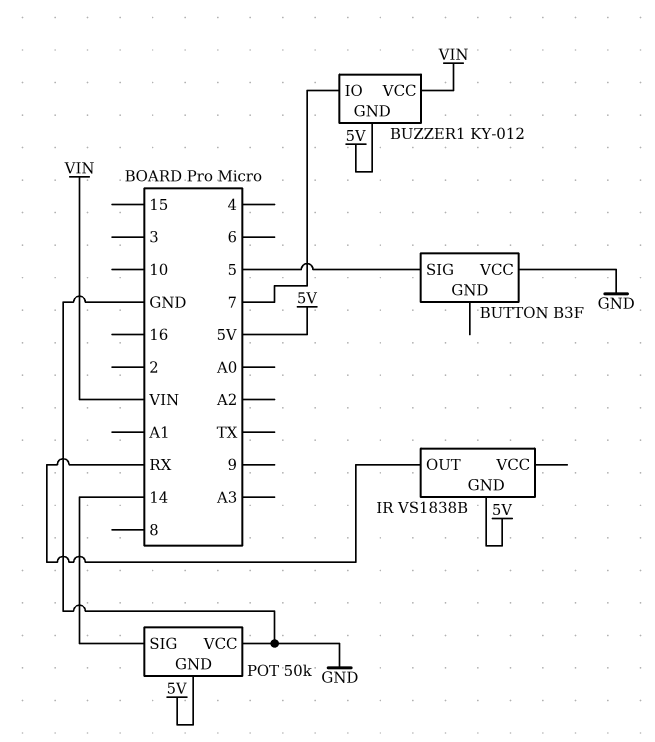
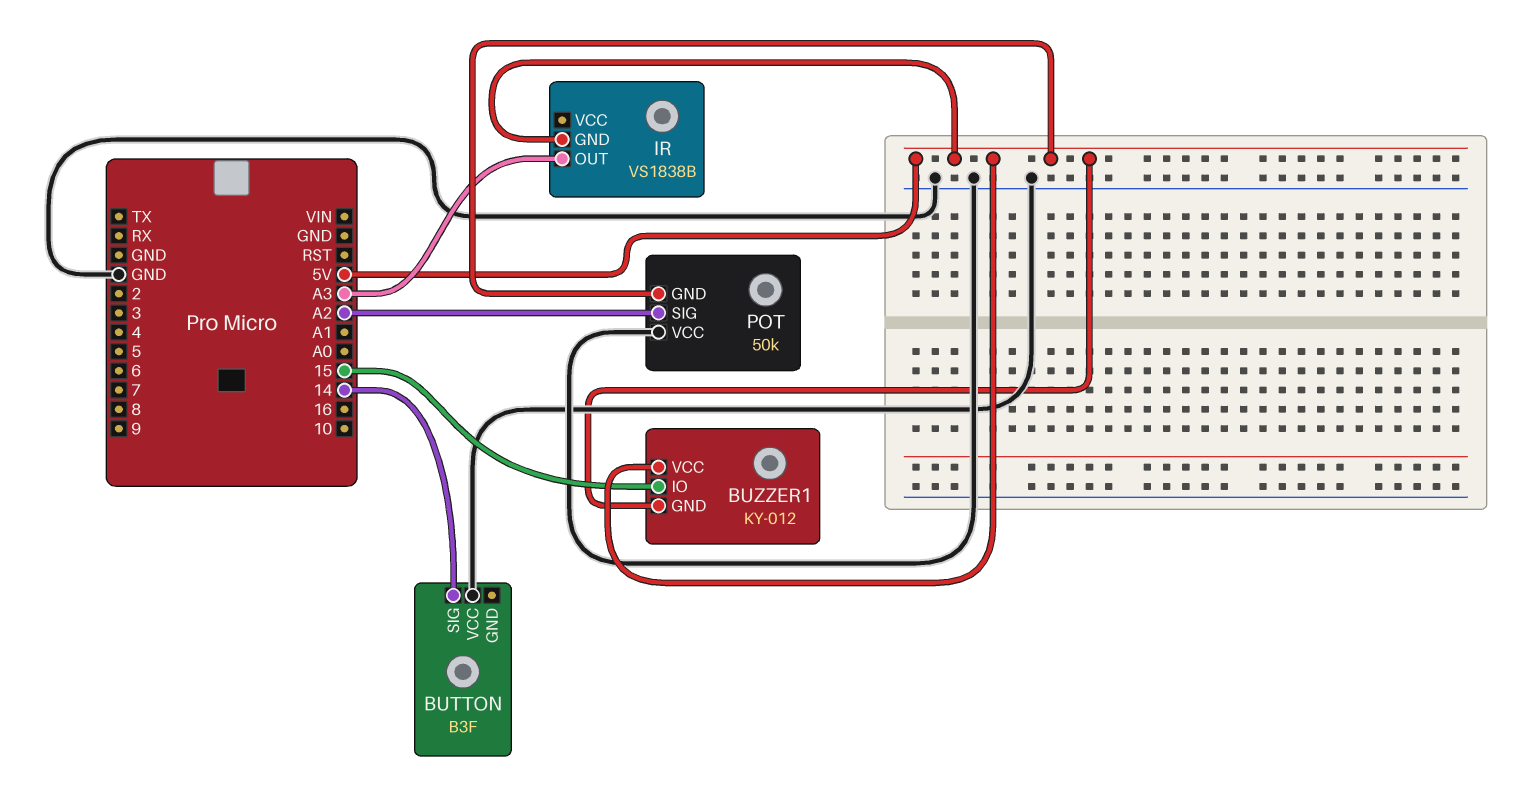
BUTTON pin SIG: 5 -> 14
BUZZER1 pin IO: 7 -> 15
BUZZER1 pin VCC: VIN -> 5V
IR pin OUT: RX -> A3
POT pin SIG: 14 -> A2

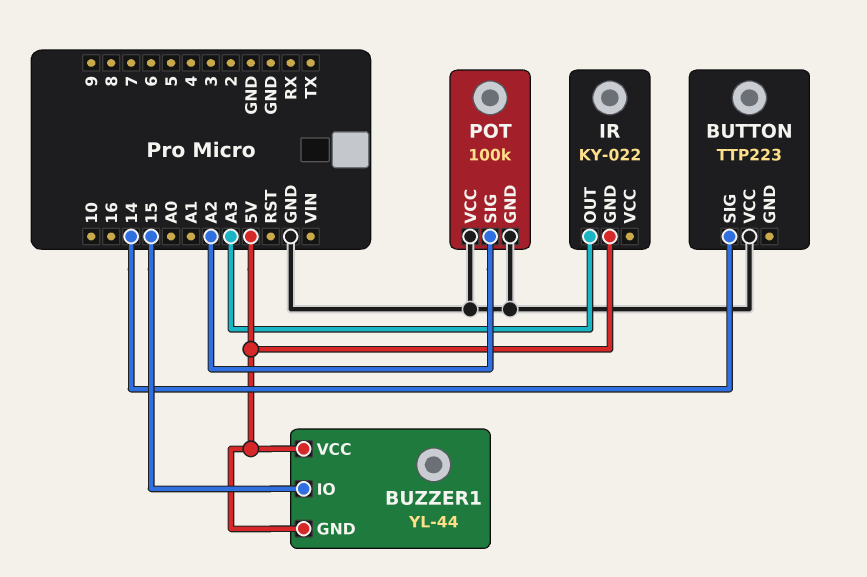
BUTTON: B3F -> TTP223
BUZZER1: KY-012 -> YL-44
IR: VS1838B -> KY-022
POT: 50k -> 100k
POT pin GND: 5V -> GND

